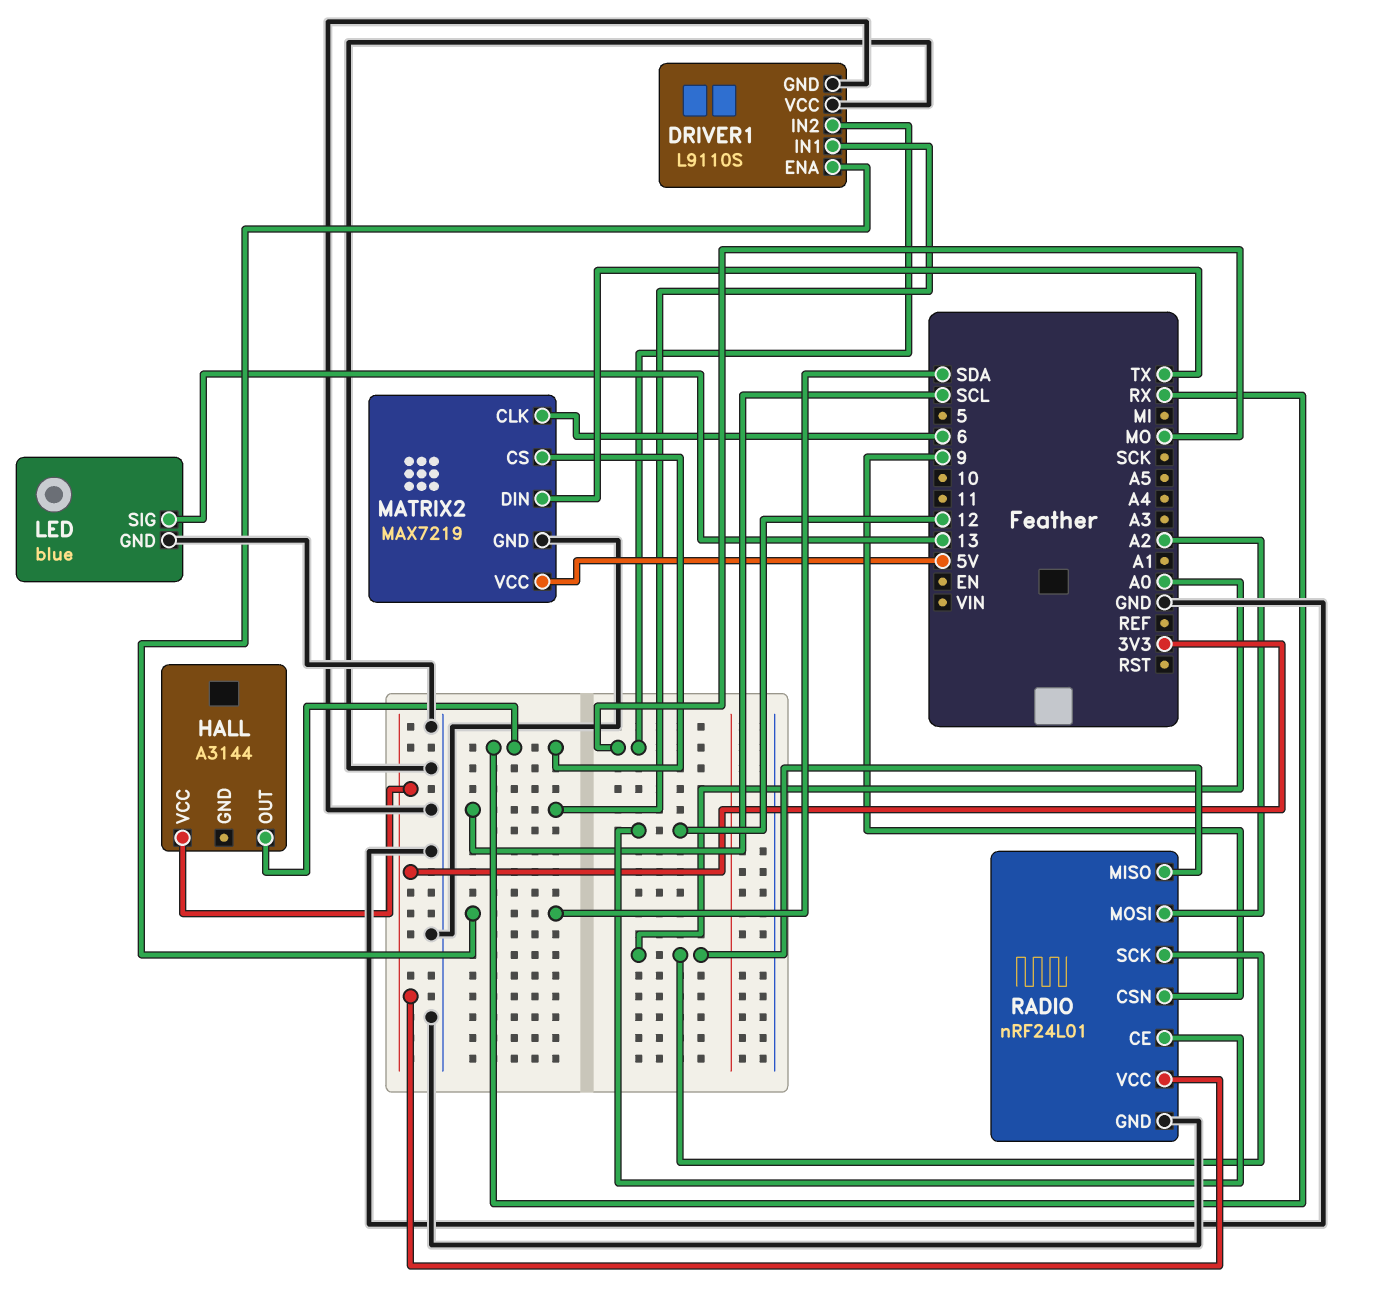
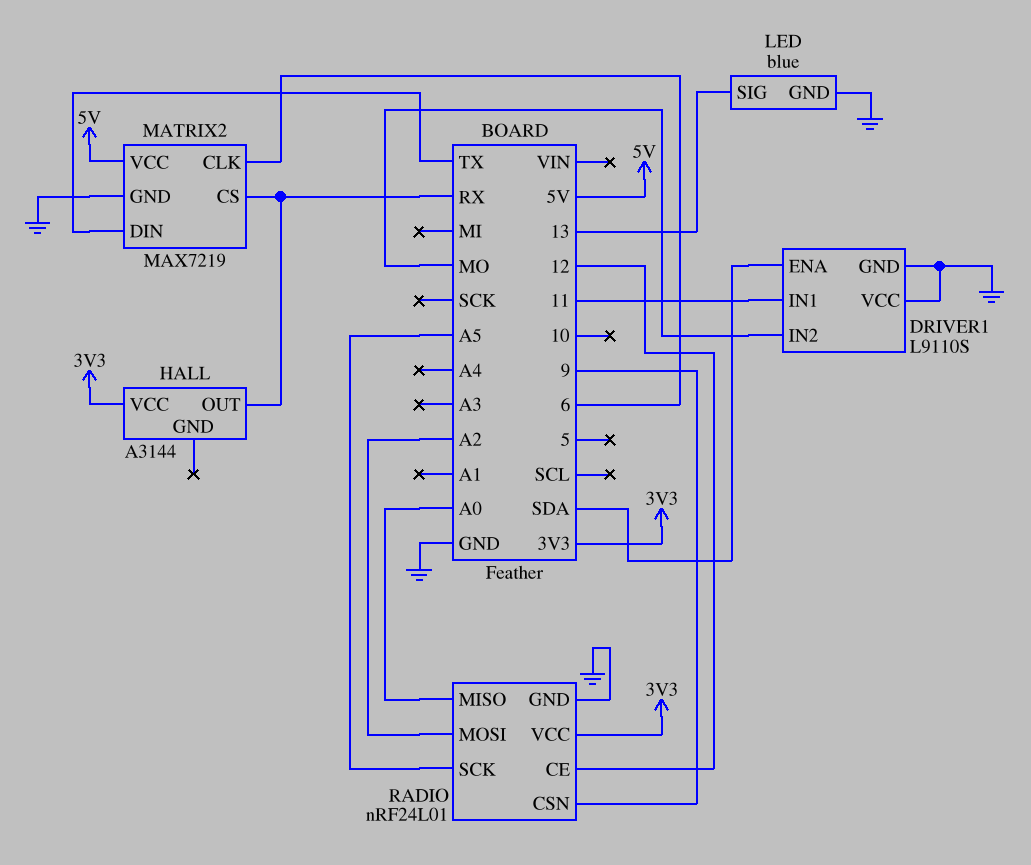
DRIVER1 pin IN1: SCL -> 11
RADIO pin SCK: A0 -> A5

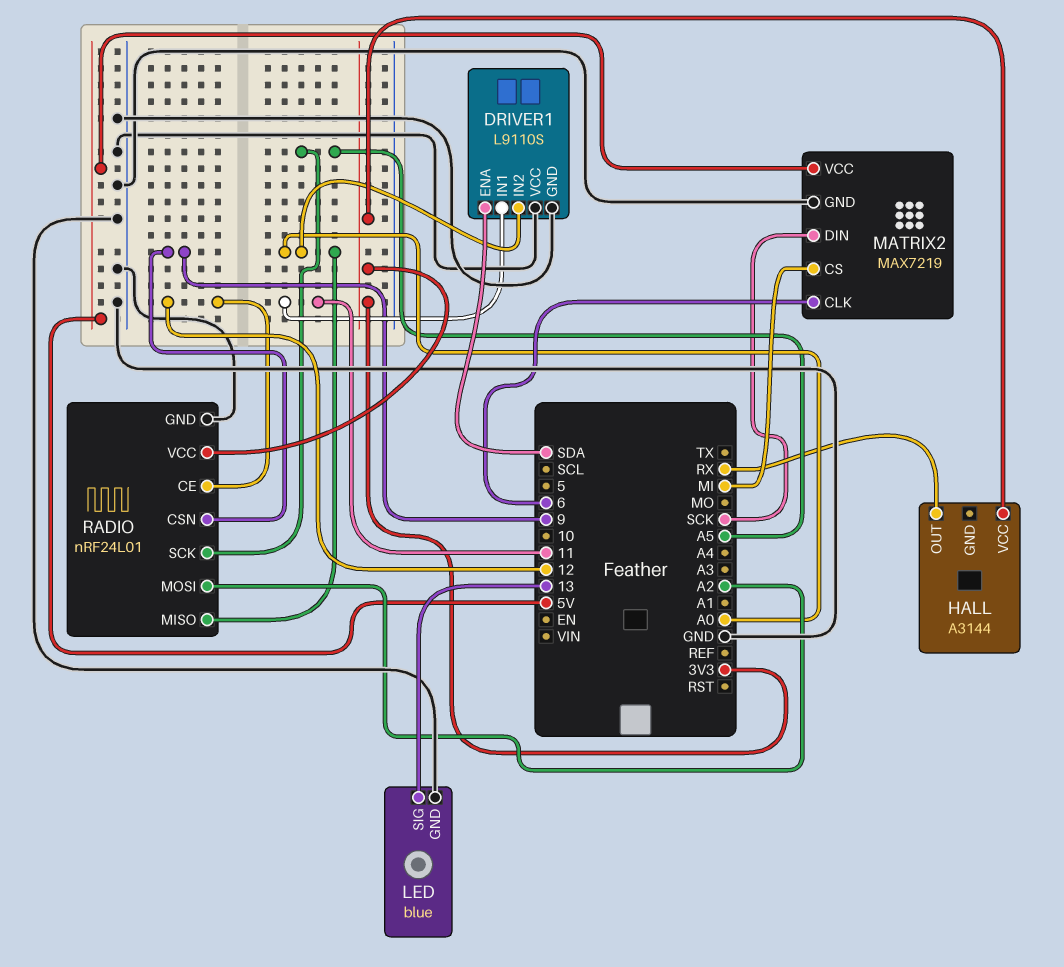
DRIVER1 pin IN2: MO -> A0
MATRIX2 pin CS: RX -> MI
MATRIX2 pin DIN: TX -> SCK

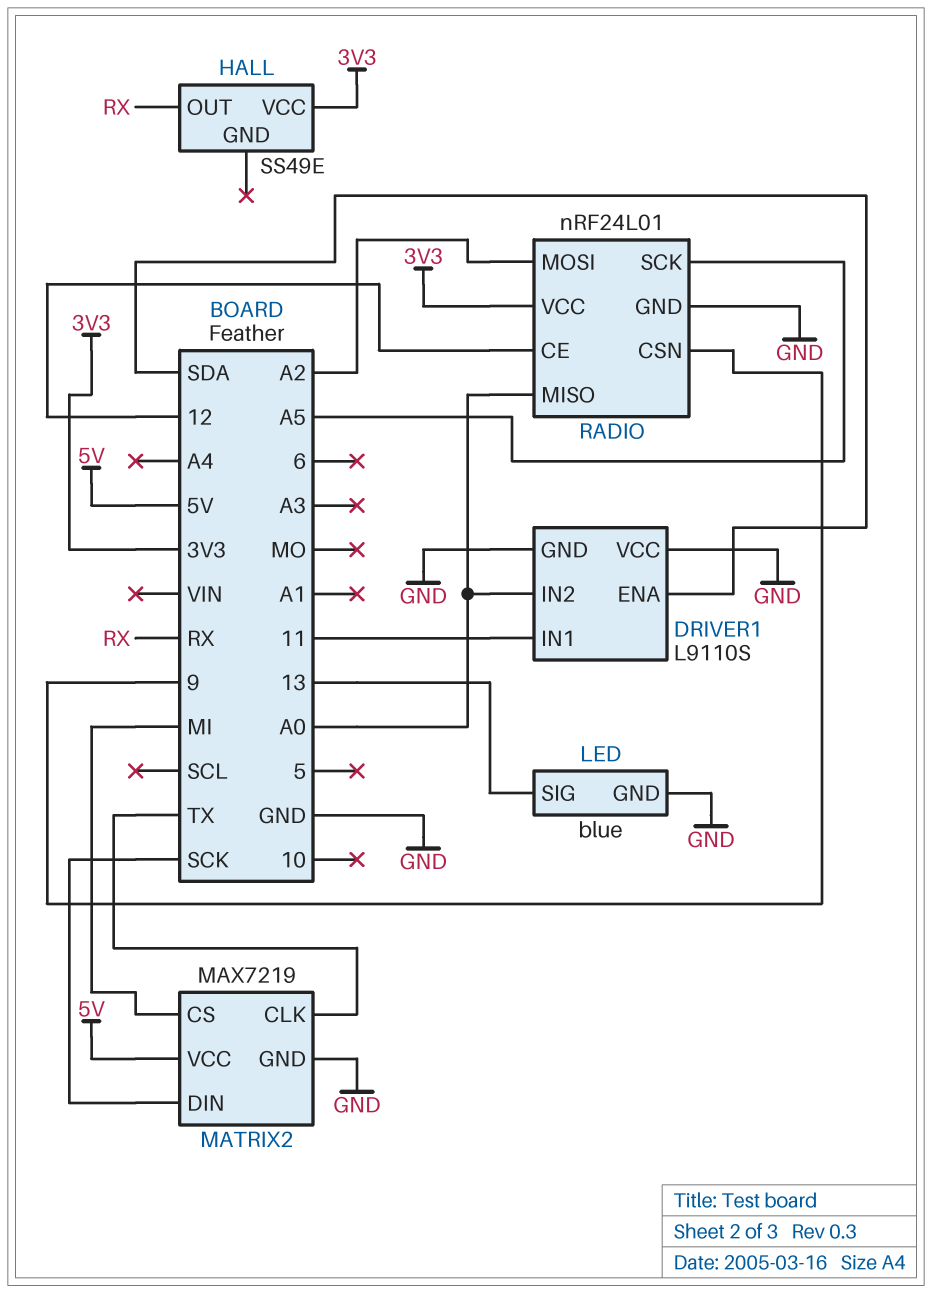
HALL: A3144 -> SS49E
MATRIX2 pin CLK: 6 -> TX

